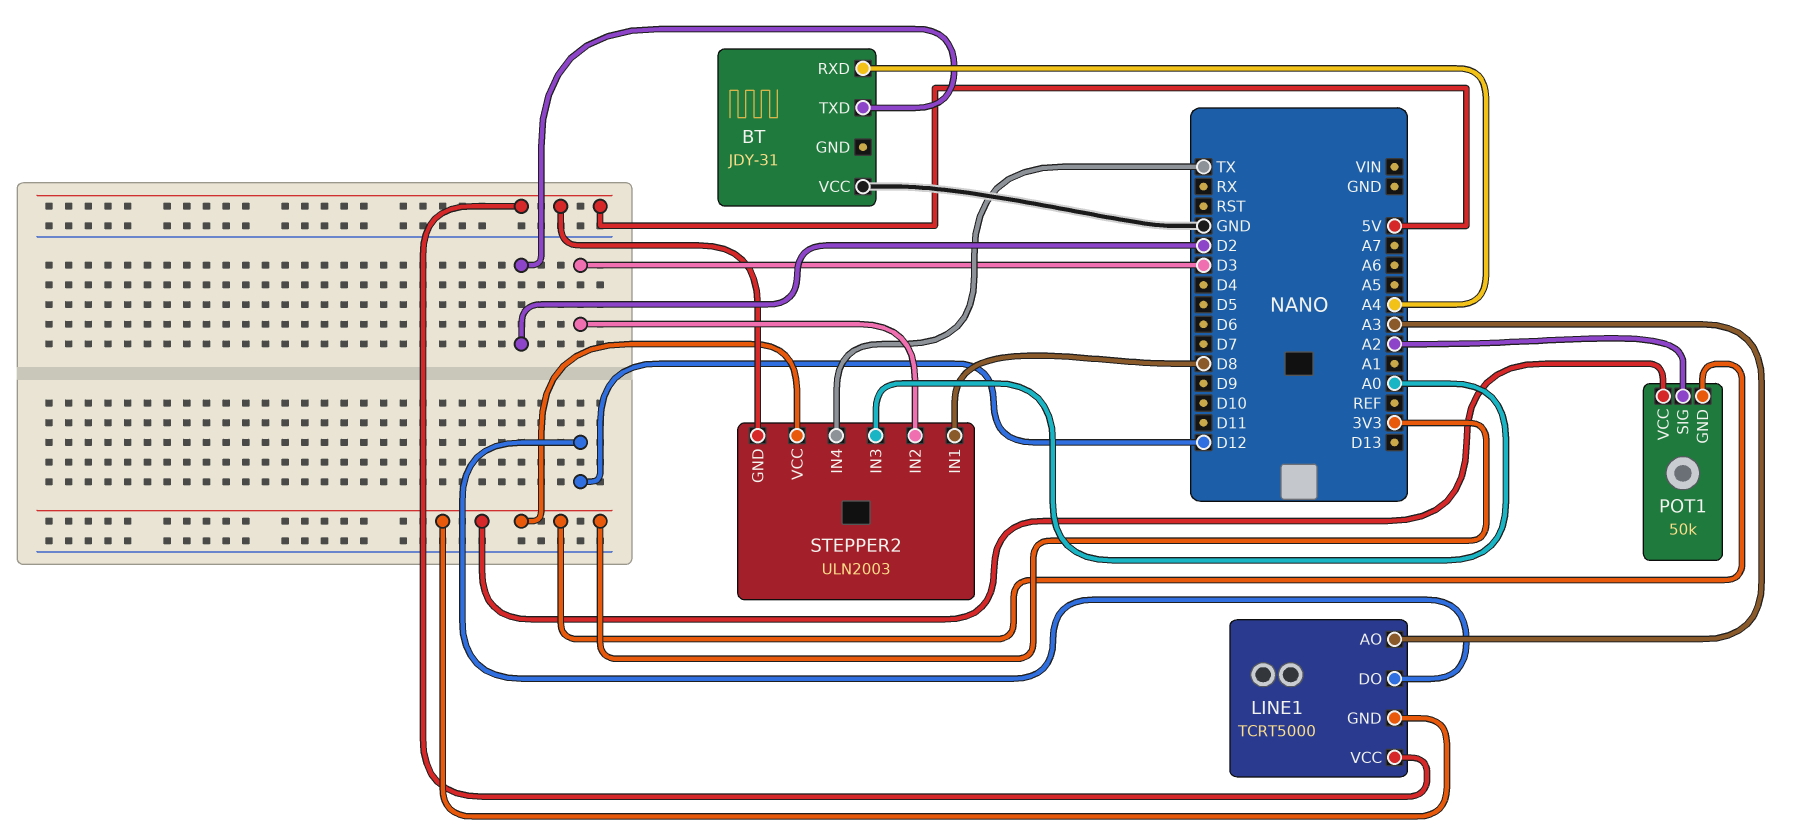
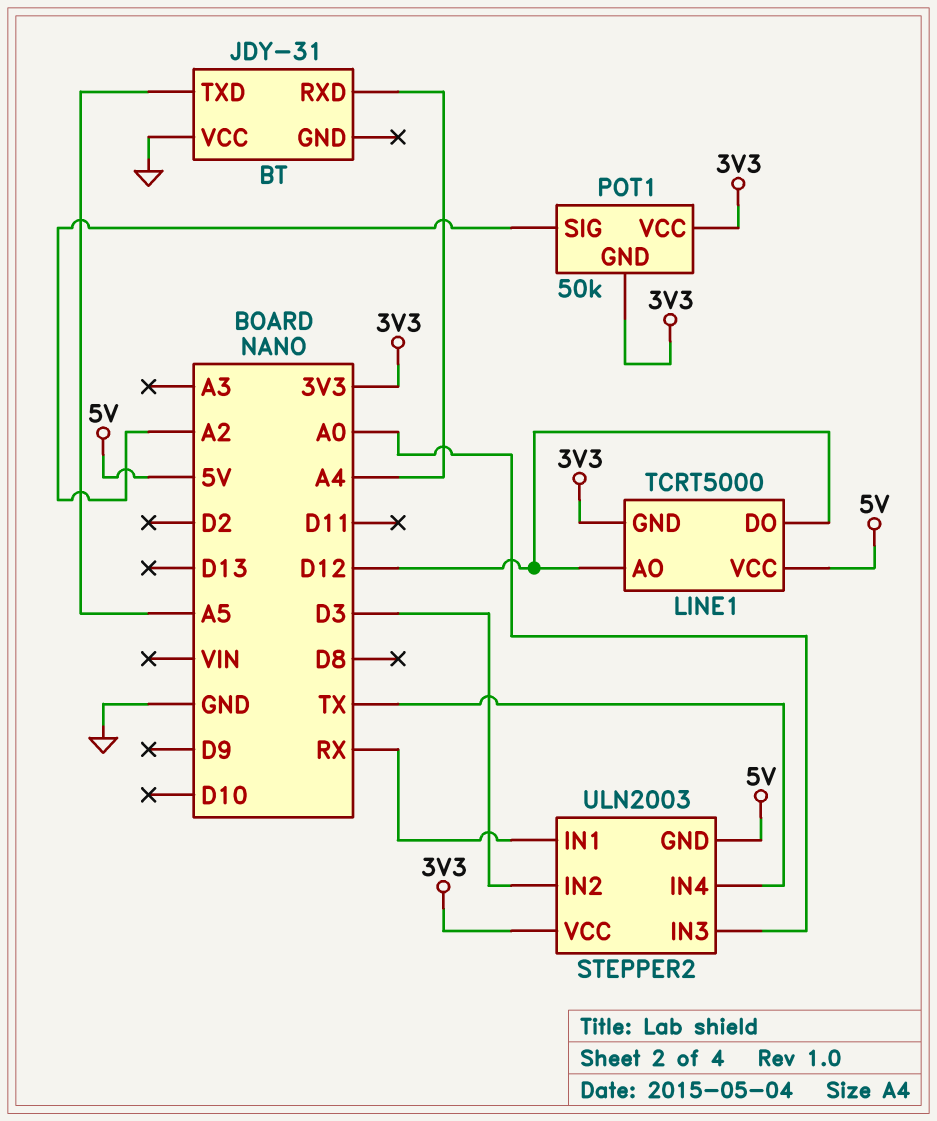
BT pin TXD: D2 -> A5
LINE1 pin AO: A3 -> D12
STEPPER2 pin IN1: D8 -> RX

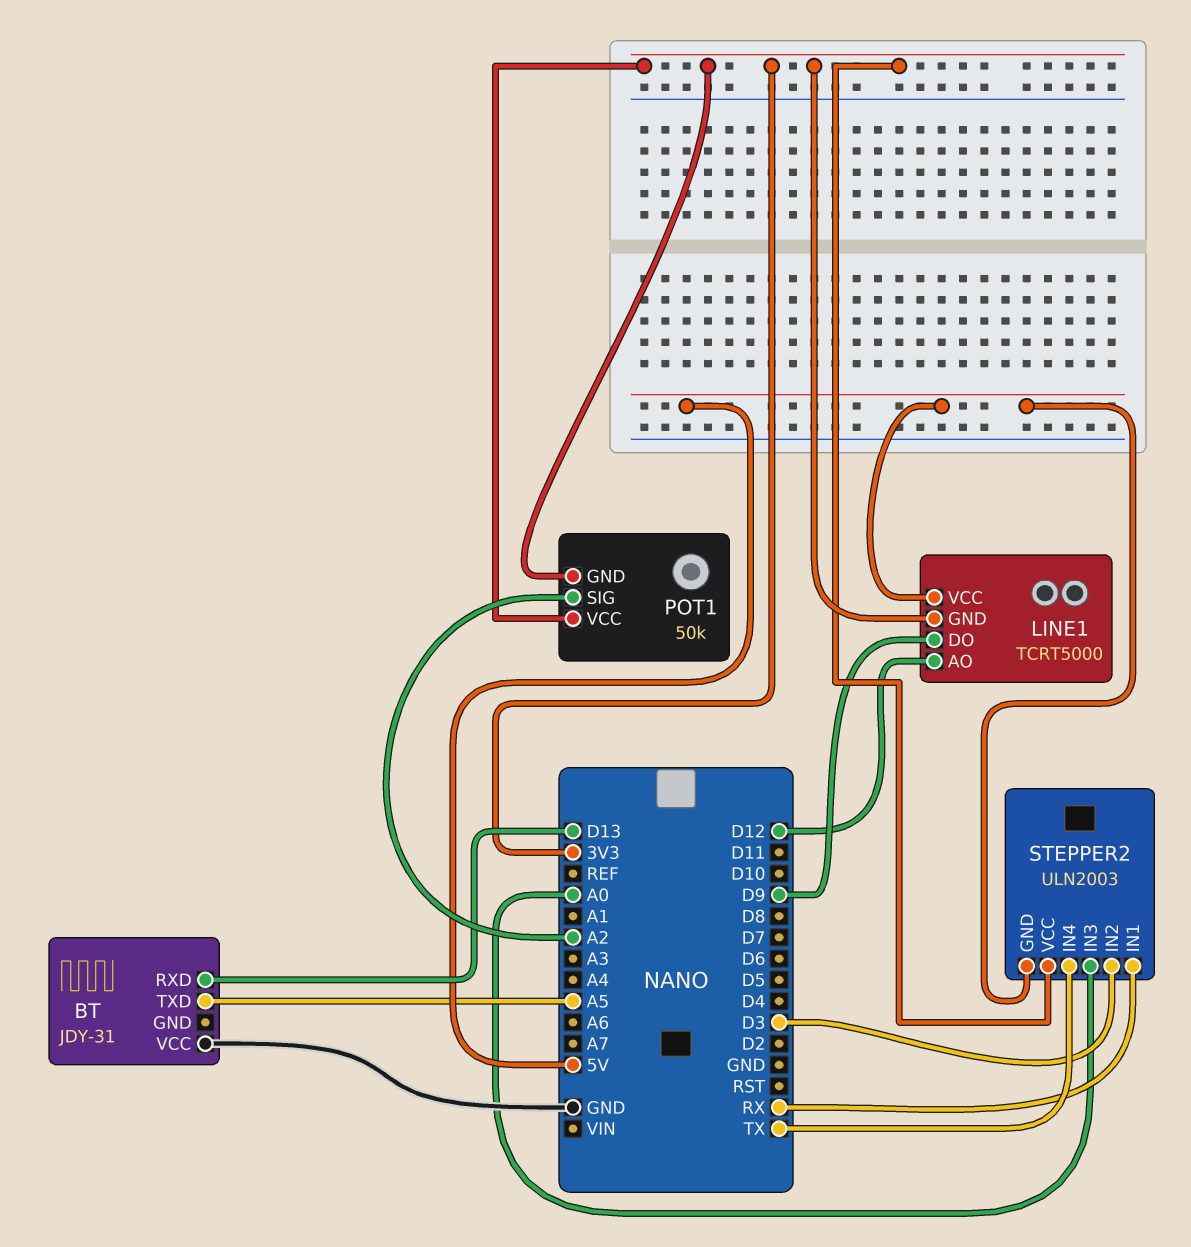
BT pin RXD: A4 -> D13
LINE1 pin DO: D12 -> D9

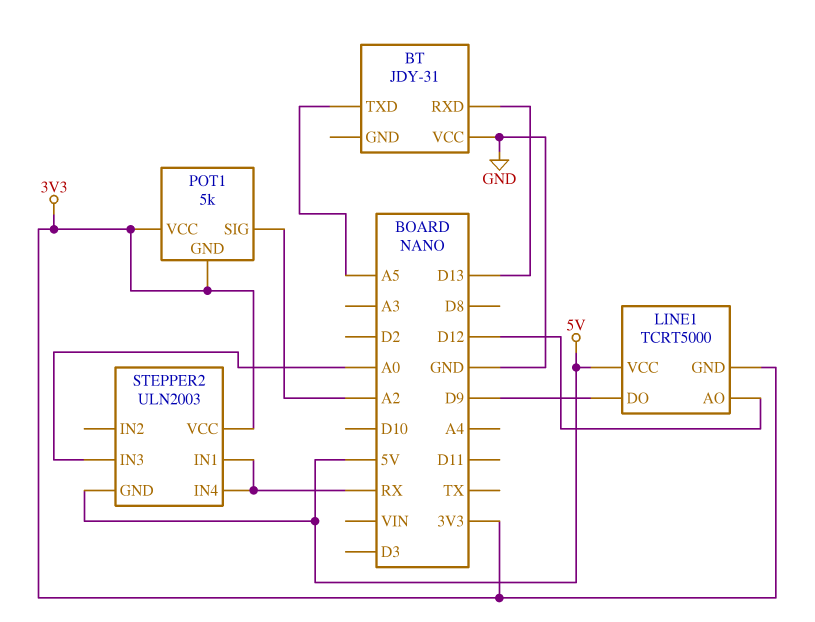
POT1: 50k -> 5k
STEPPER2 pin IN2: D3 -> none
STEPPER2 pin IN4: TX -> RX

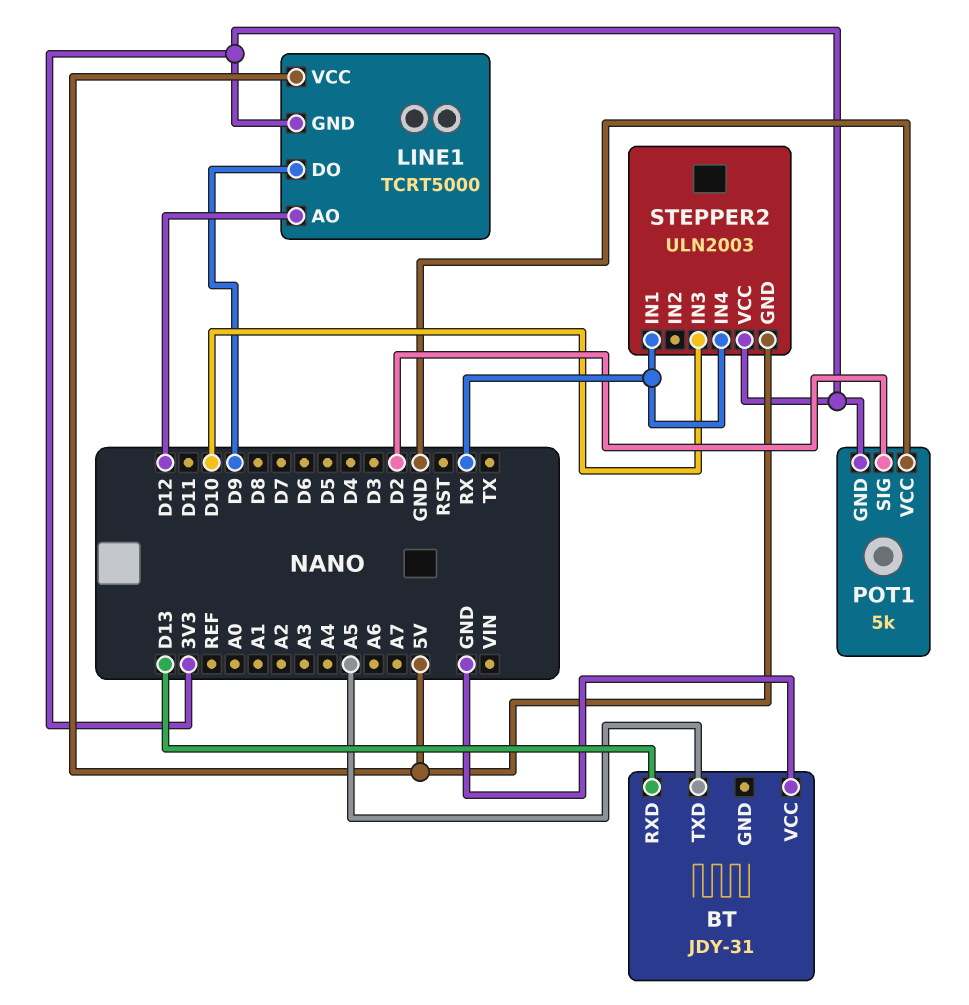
POT1 pin SIG: A2 -> D2
POT1 pin VCC: 3V3 -> GND
STEPPER2 pin IN3: A0 -> D10

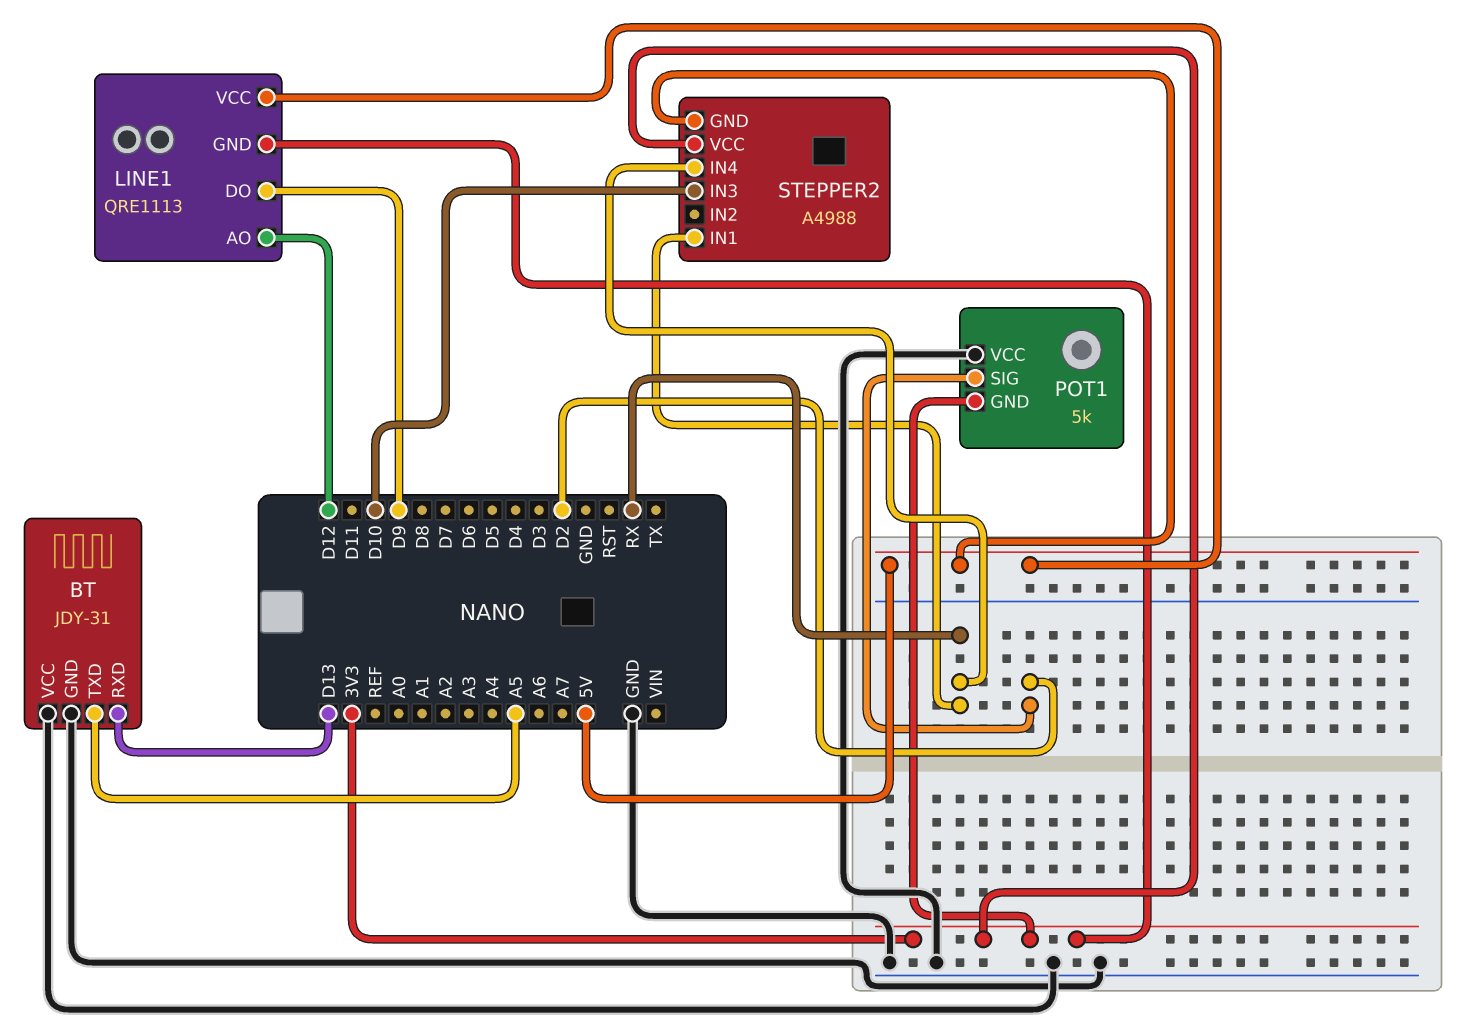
BT pin GND: none -> GND
LINE1: TCRT5000 -> QRE1113
STEPPER2: ULN2003 -> A4988

